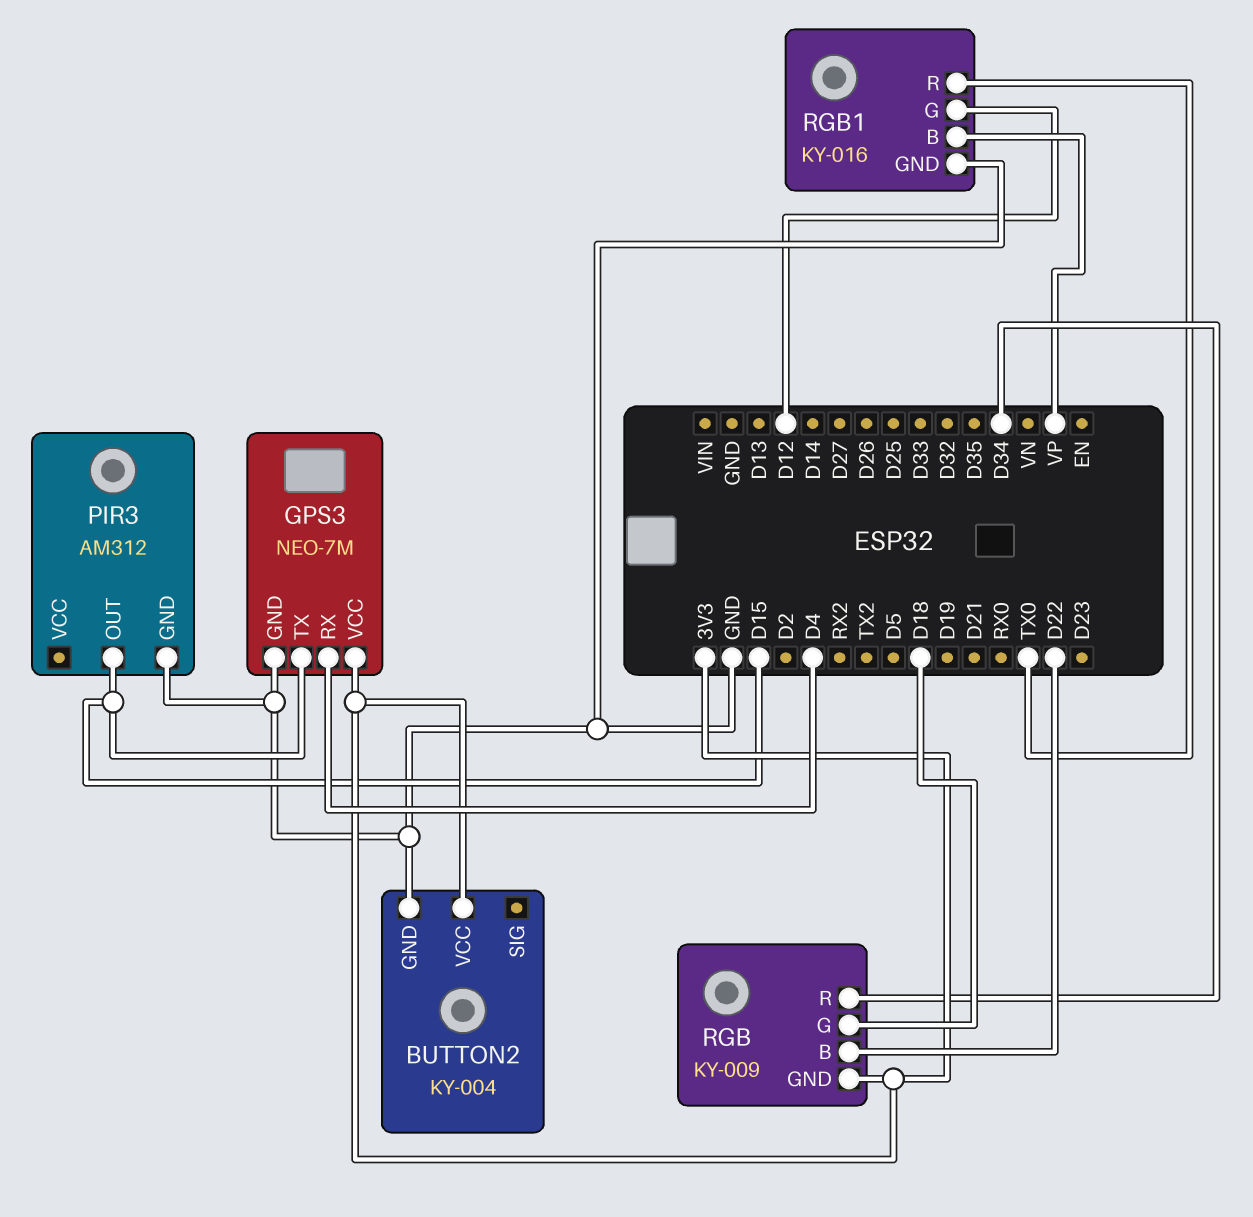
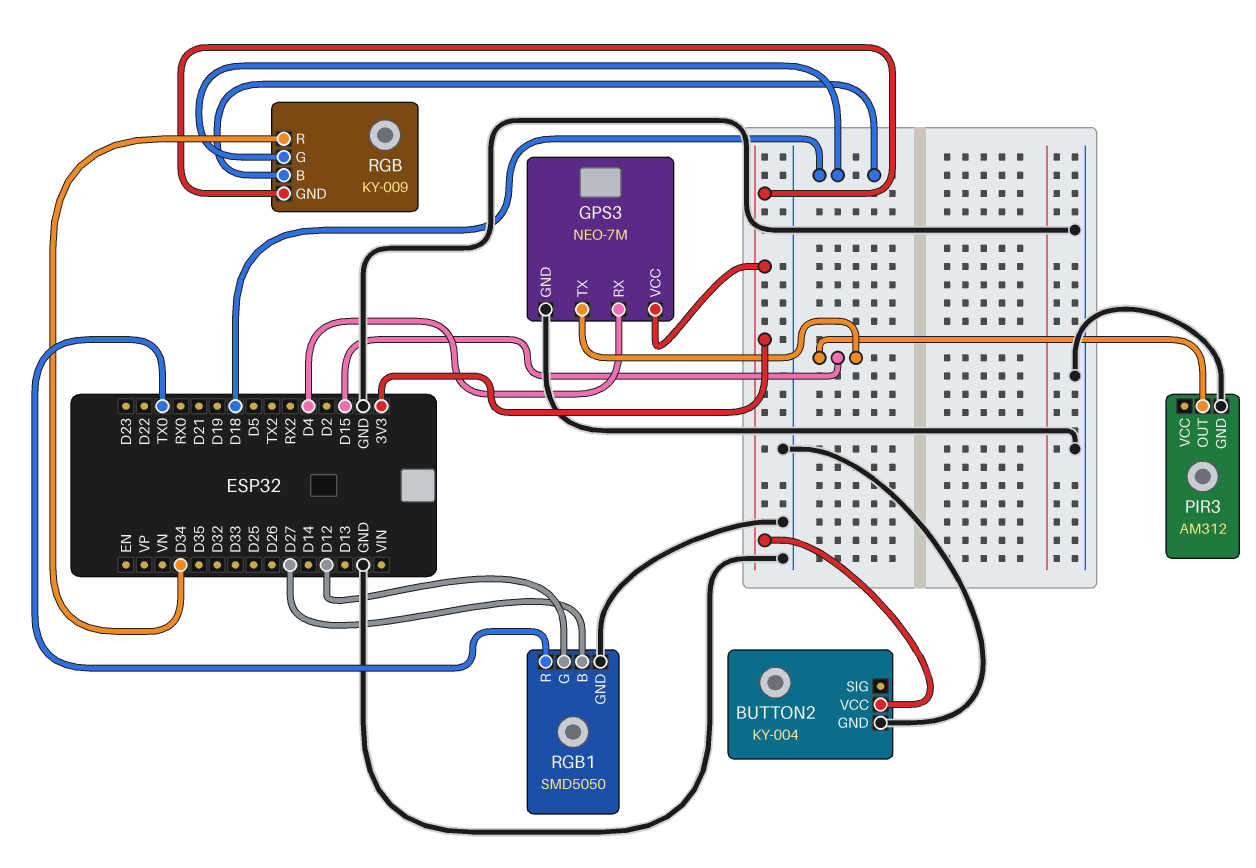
RGB pin B: D22 -> D18
RGB1: KY-016 -> SMD5050
RGB1 pin B: VP -> D27

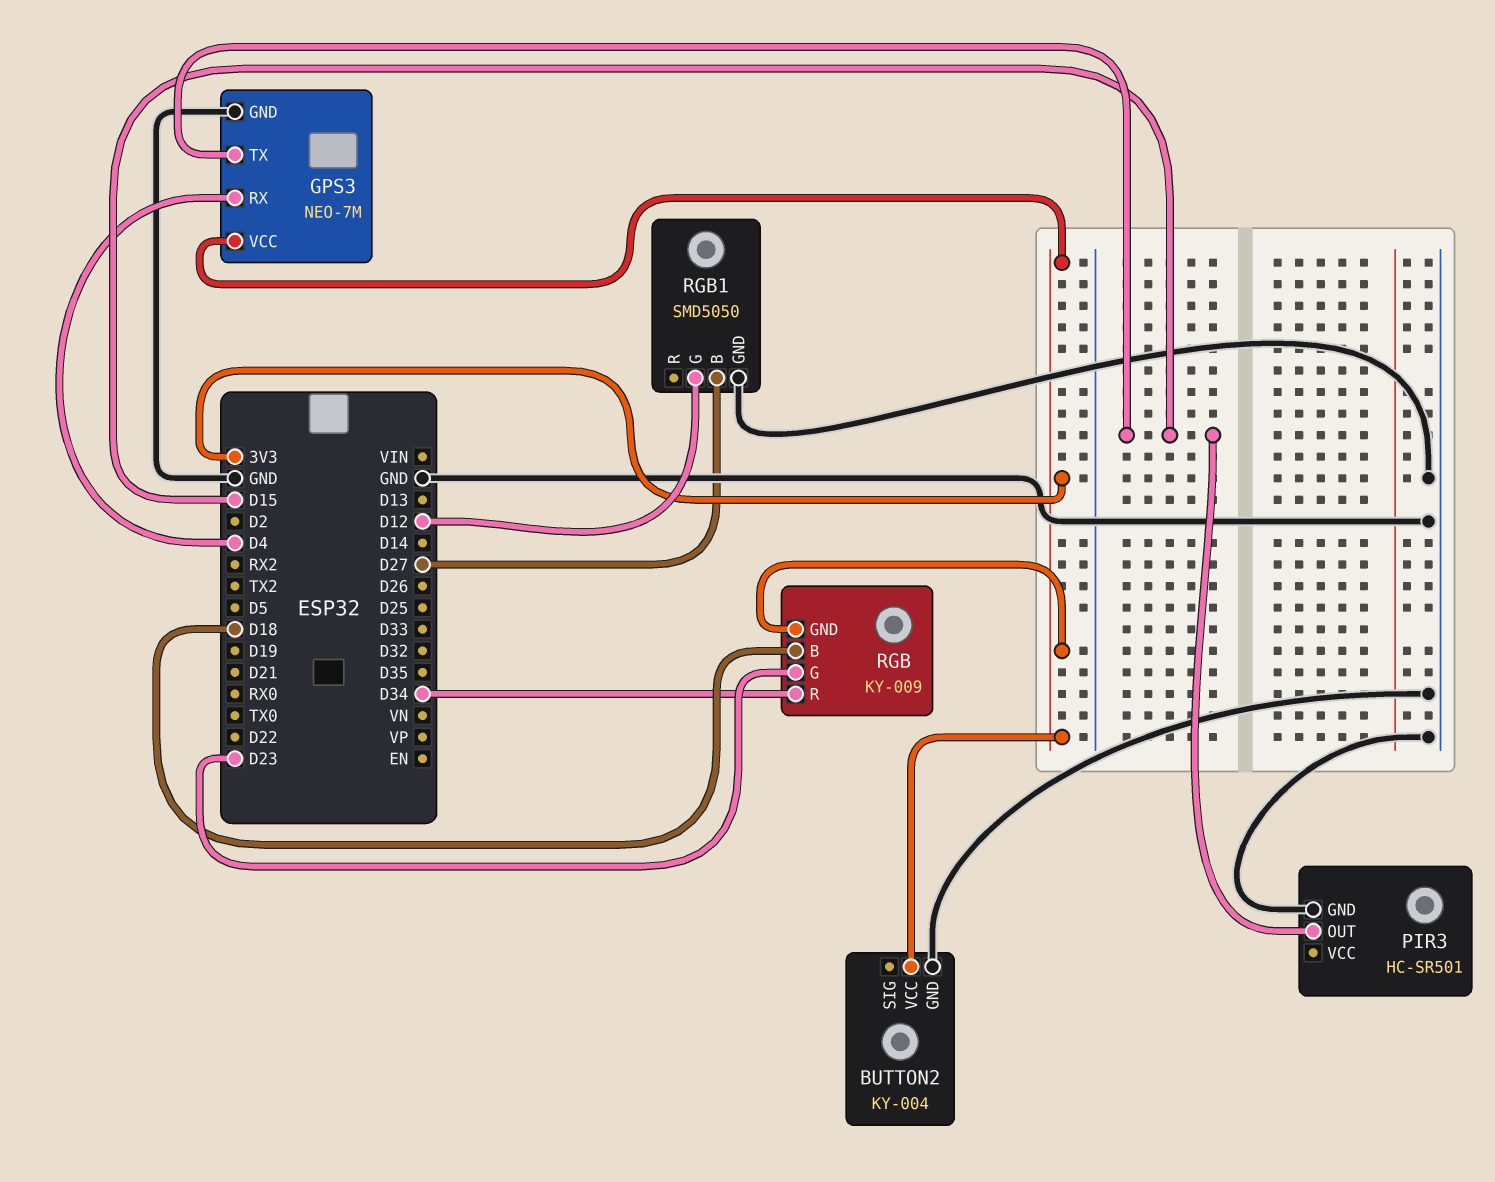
PIR3: AM312 -> HC-SR501
RGB pin G: D18 -> D23
RGB1 pin R: TX0 -> none

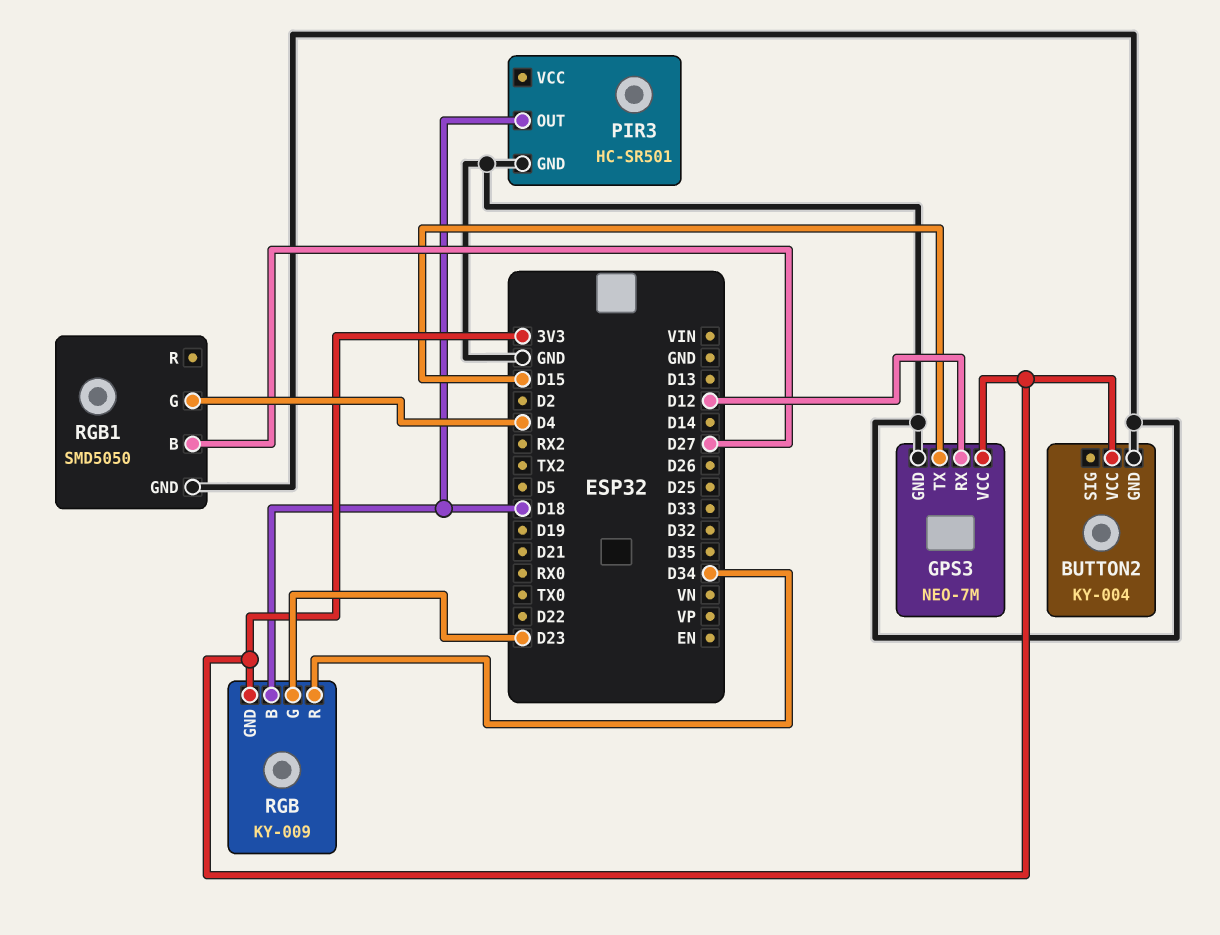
GPS3 pin RX: D4 -> D12
PIR3 pin OUT: D15 -> D18
RGB1 pin G: D12 -> D4

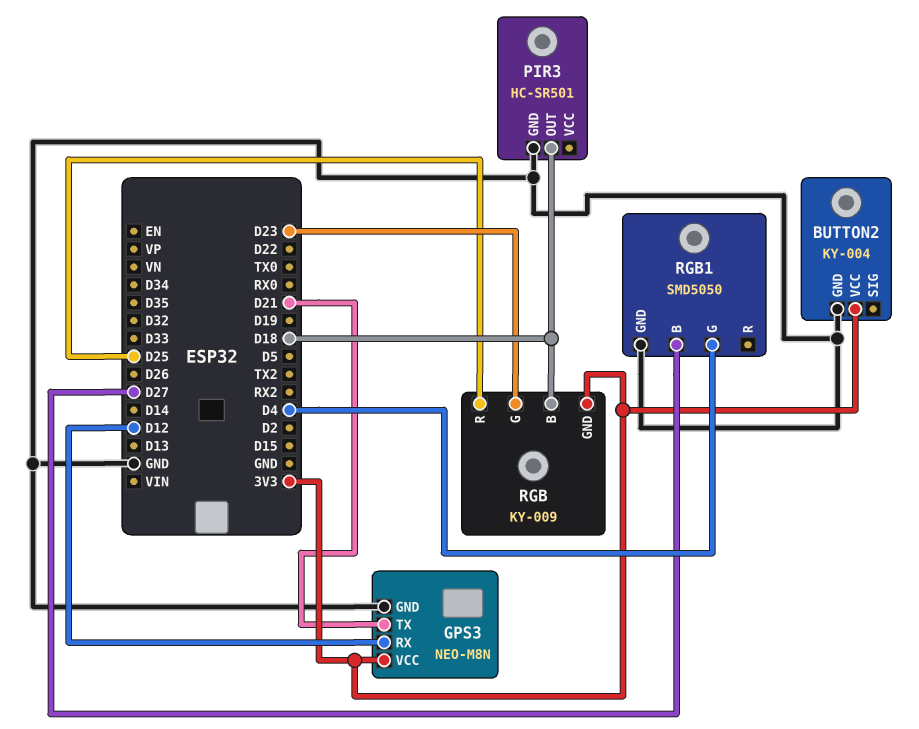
GPS3: NEO-7M -> NEO-M8N
GPS3 pin TX: D15 -> D21
RGB pin R: D34 -> D25

